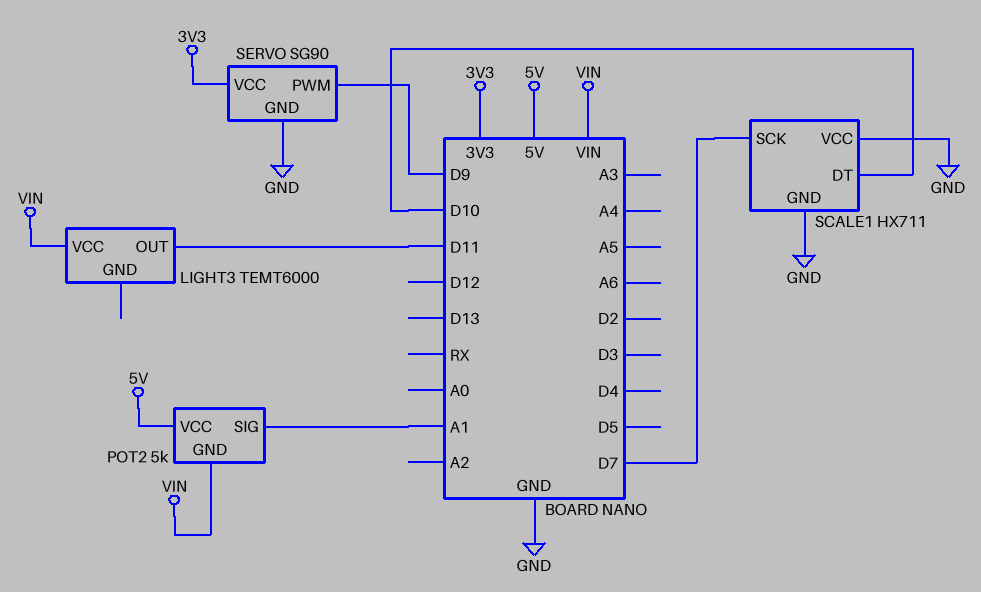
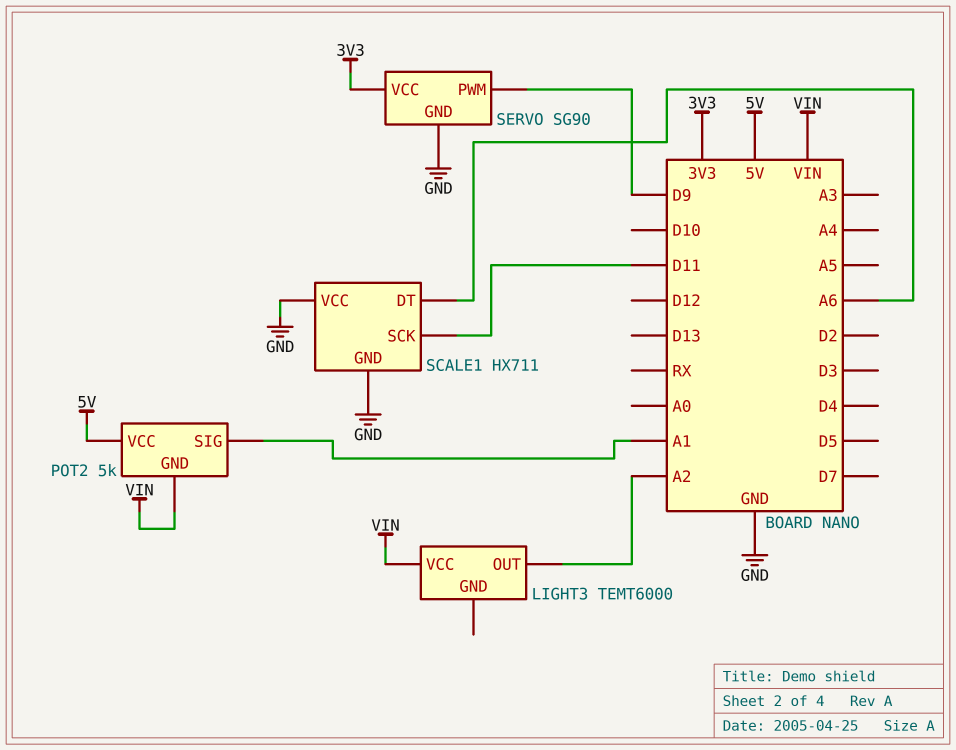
LIGHT3 pin OUT: D11 -> A2
SCALE1 pin DT: D10 -> A6
SCALE1 pin SCK: D7 -> D11

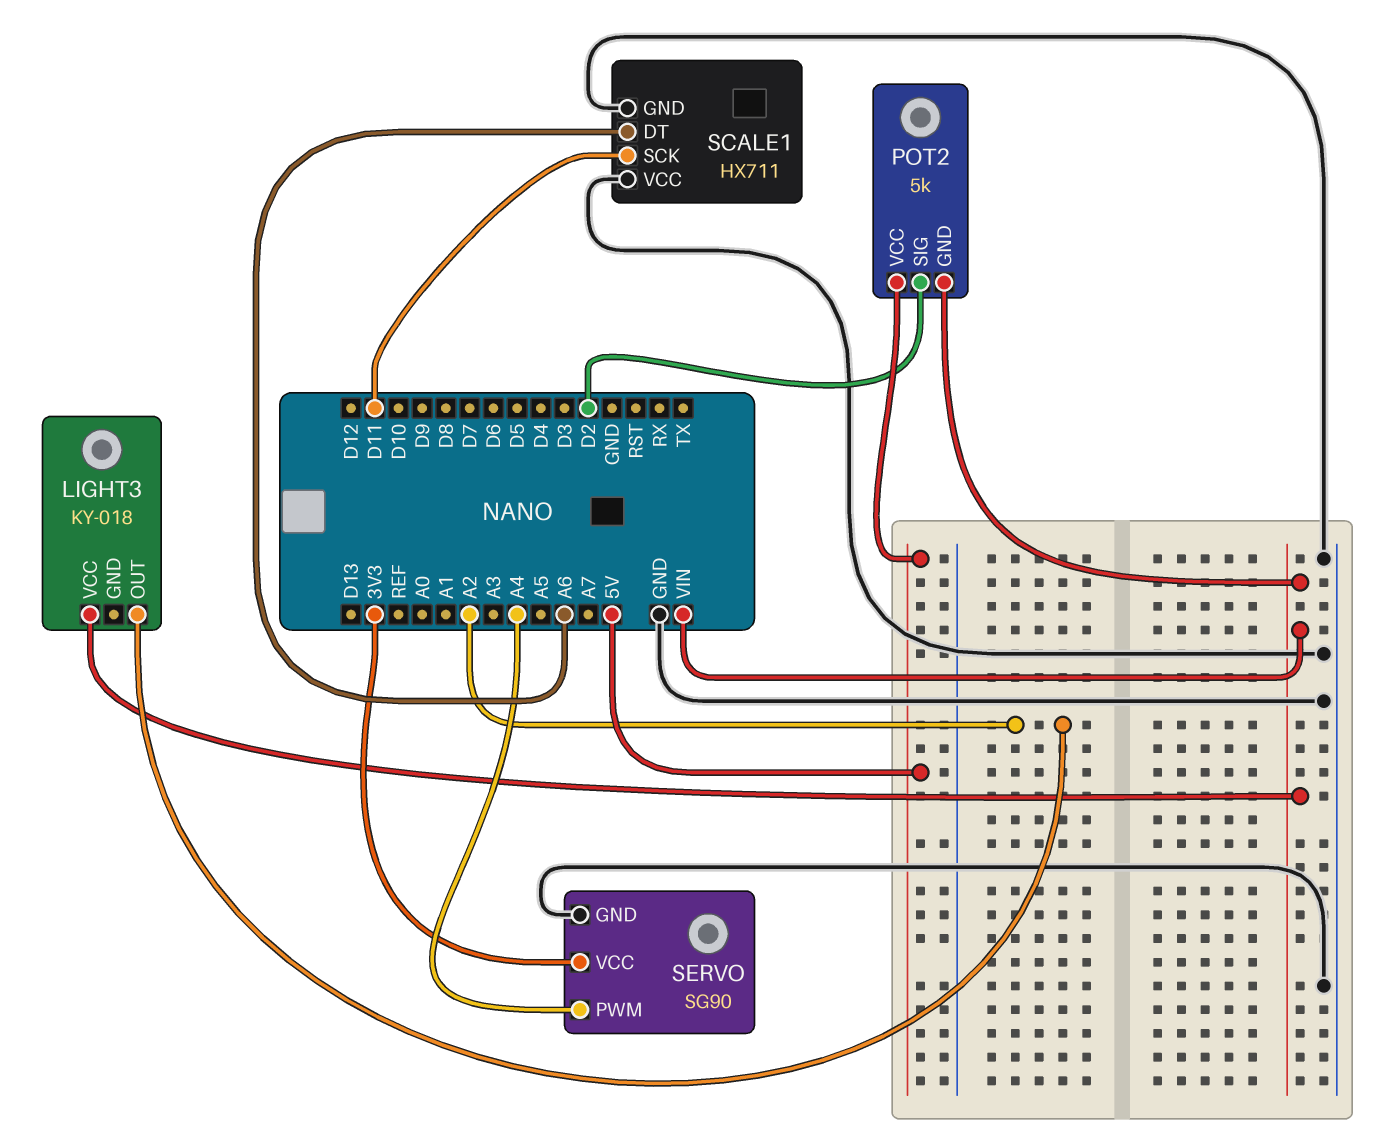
LIGHT3: TEMT6000 -> KY-018
POT2 pin SIG: A1 -> D2
SERVO pin PWM: D9 -> A4

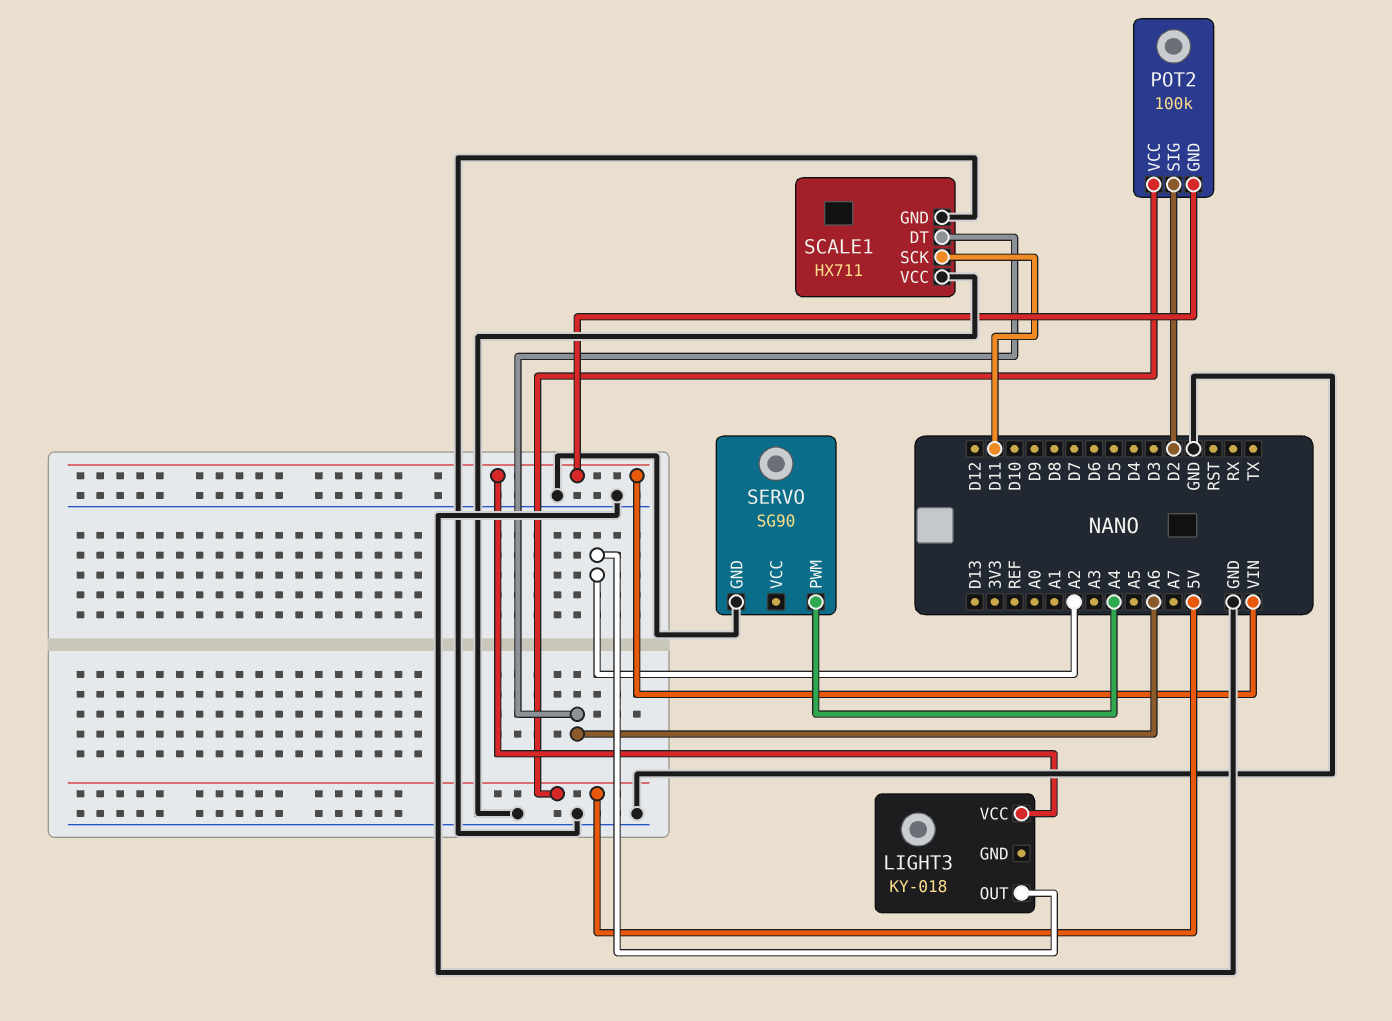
POT2: 5k -> 100k
SERVO pin VCC: 3V3 -> none

